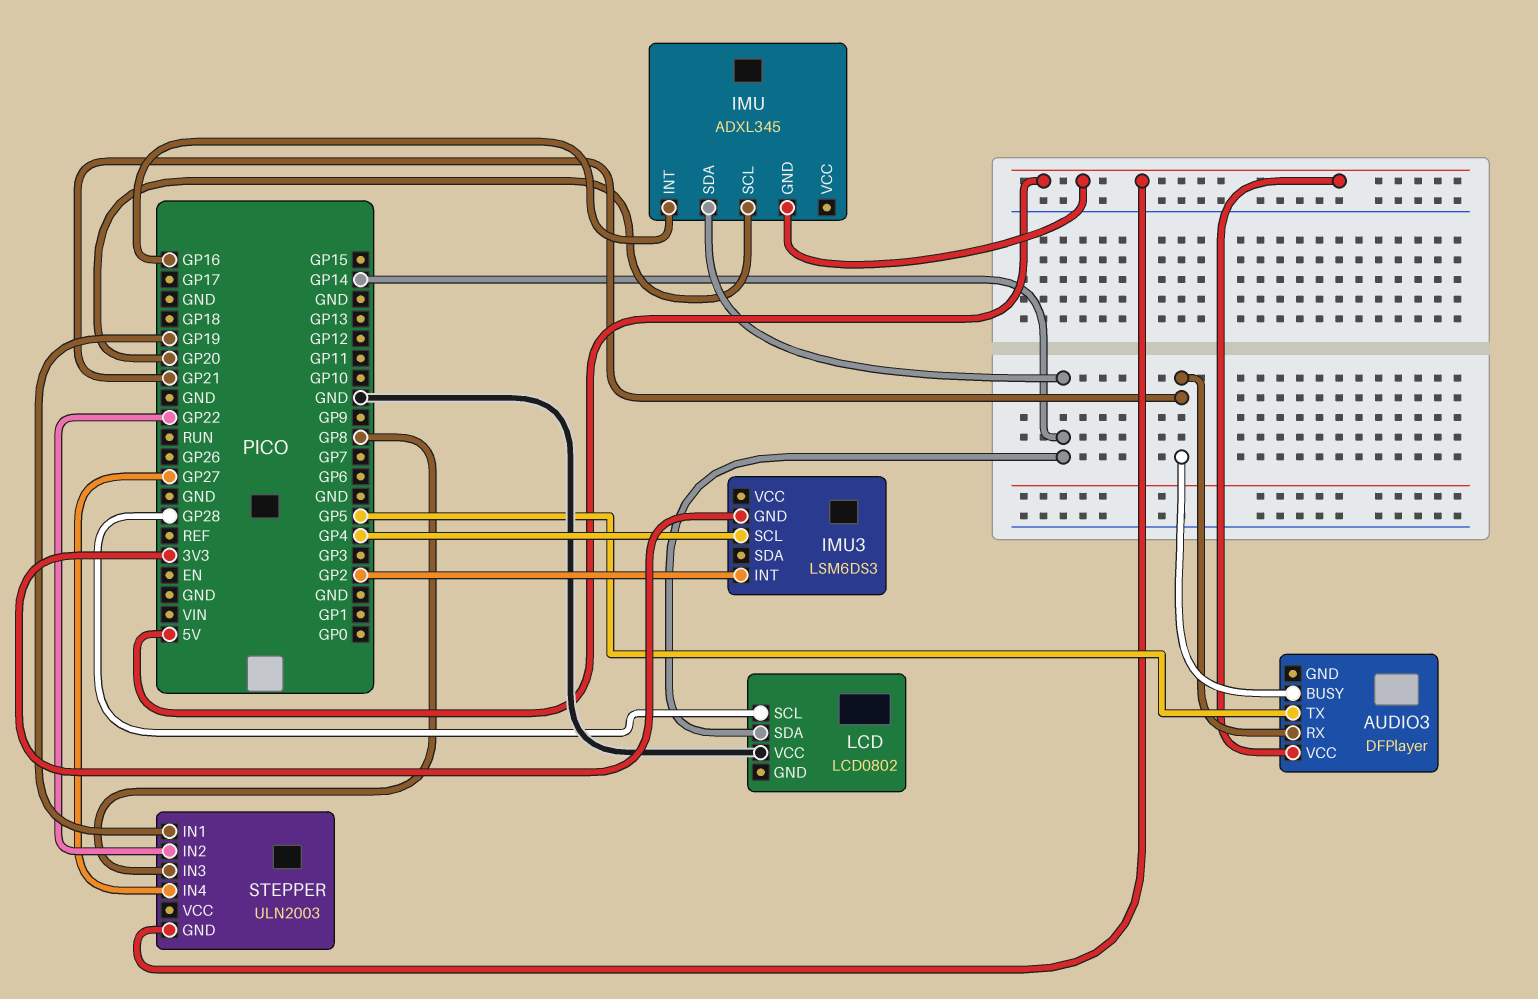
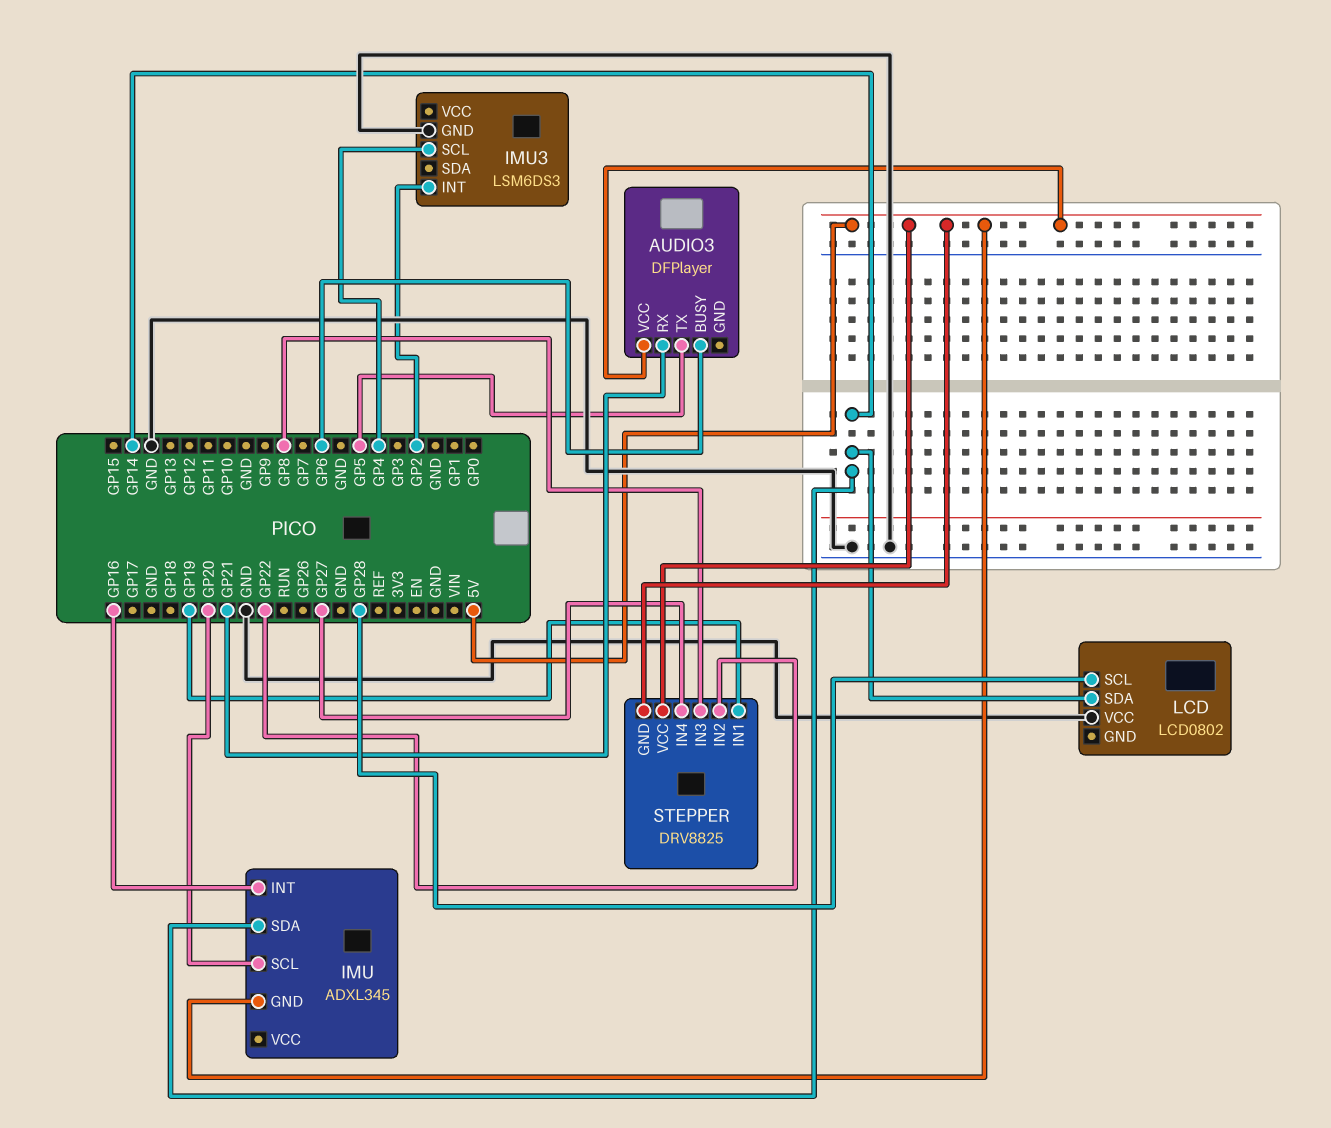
AUDIO3 pin BUSY: GP21 -> GP6
IMU3 pin GND: 3V3 -> GND
STEPPER: ULN2003 -> DRV8825
STEPPER pin VCC: none -> 5V

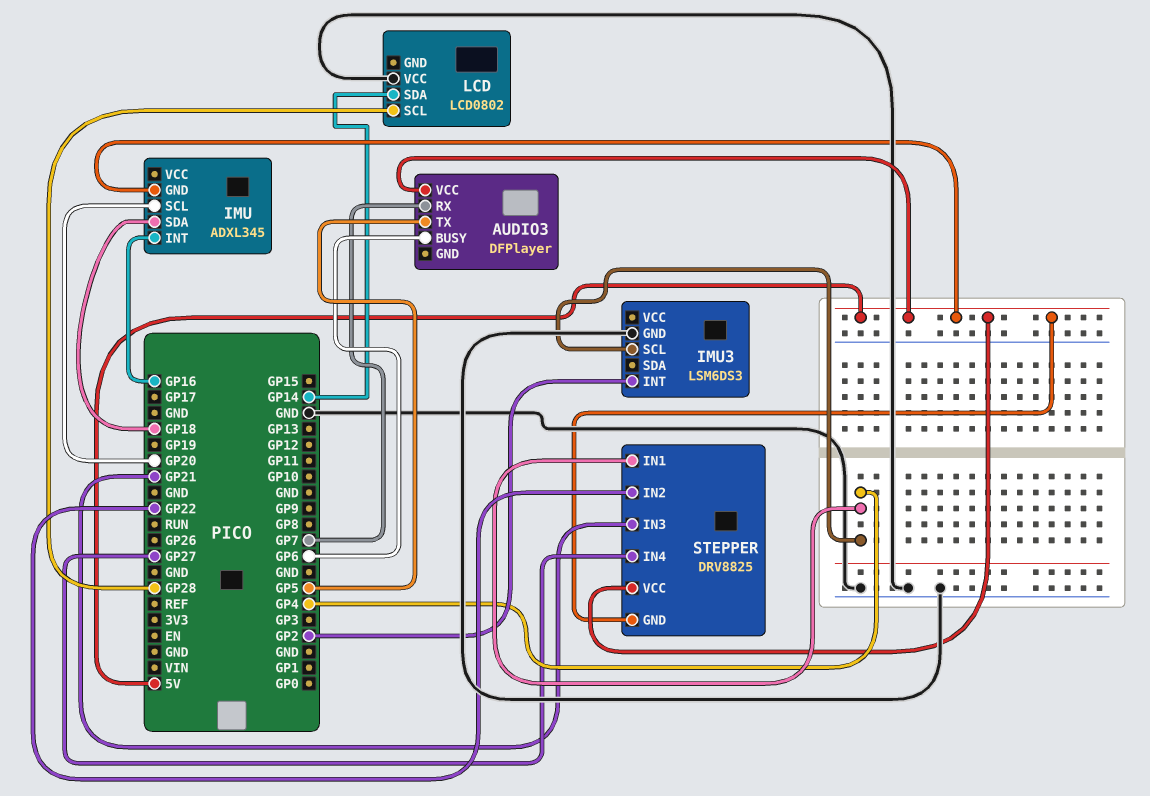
AUDIO3 pin RX: GP21 -> GP7
IMU pin SDA: GP14 -> GP18
STEPPER pin IN1: GP19 -> GP4
STEPPER pin IN3: GP8 -> GP21

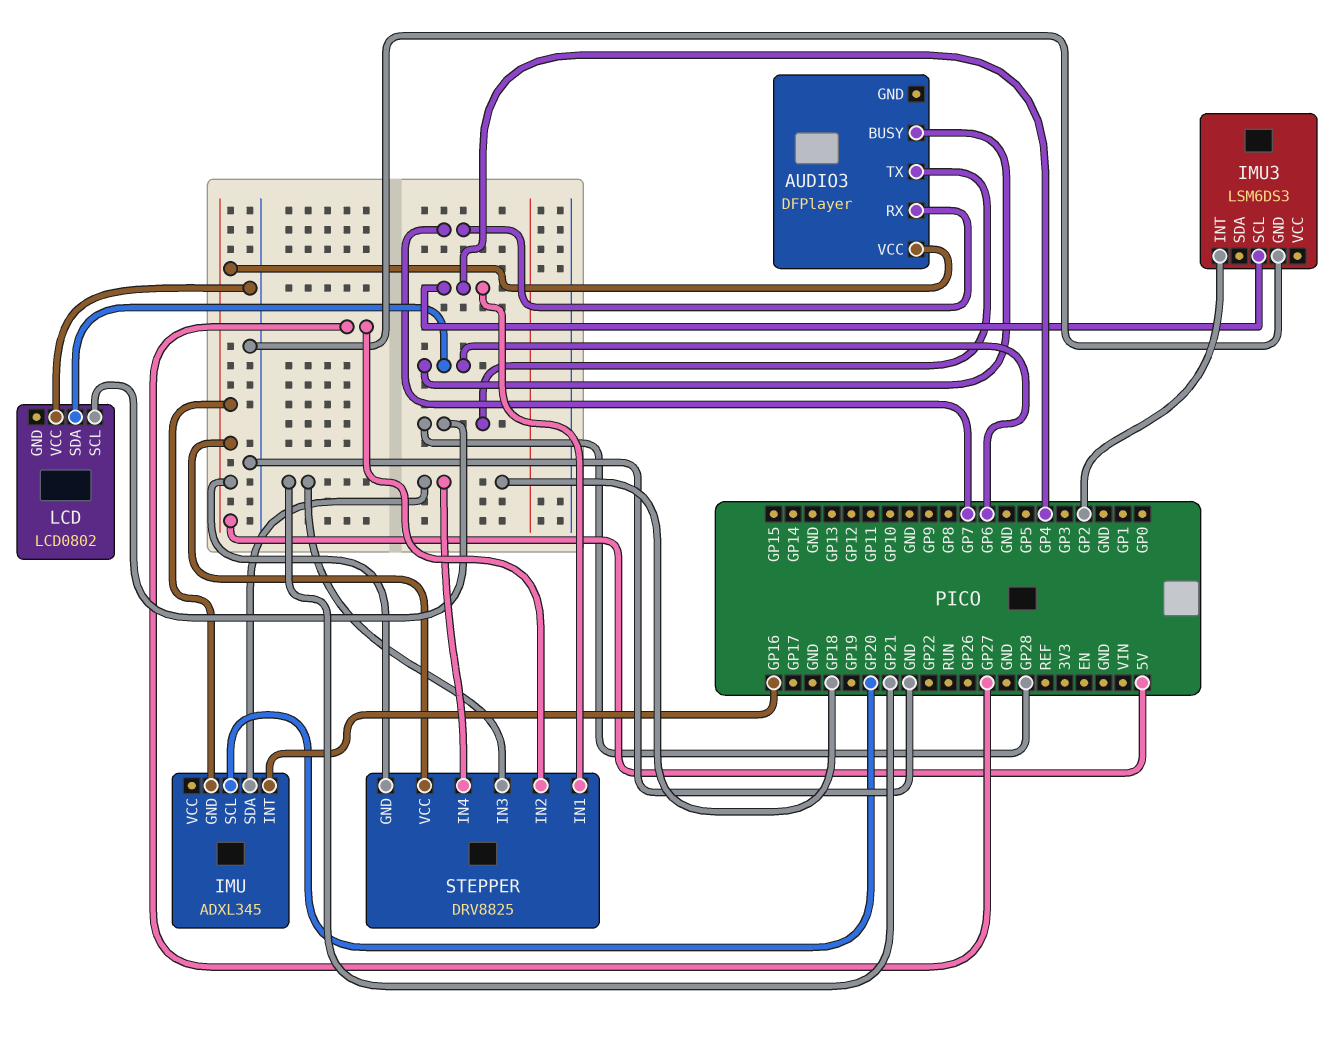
AUDIO3 pin TX: GP5 -> GP28
LCD pin SDA: GP14 -> GP6
STEPPER pin IN2: GP22 -> GP27
STEPPER pin IN4: GP27 -> GP18

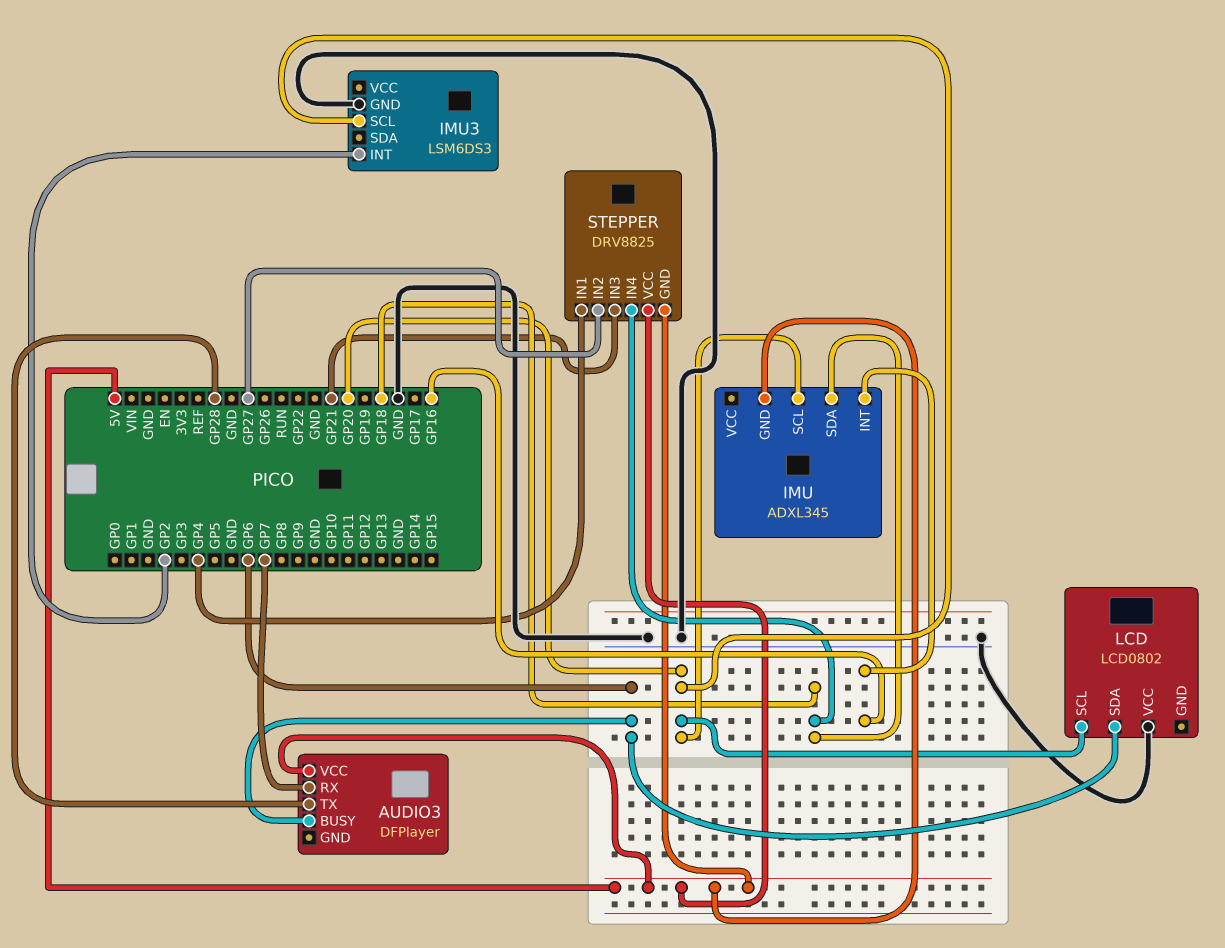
IMU3 pin SCL: GP4 -> GP20
LCD pin SCL: GP28 -> GP20

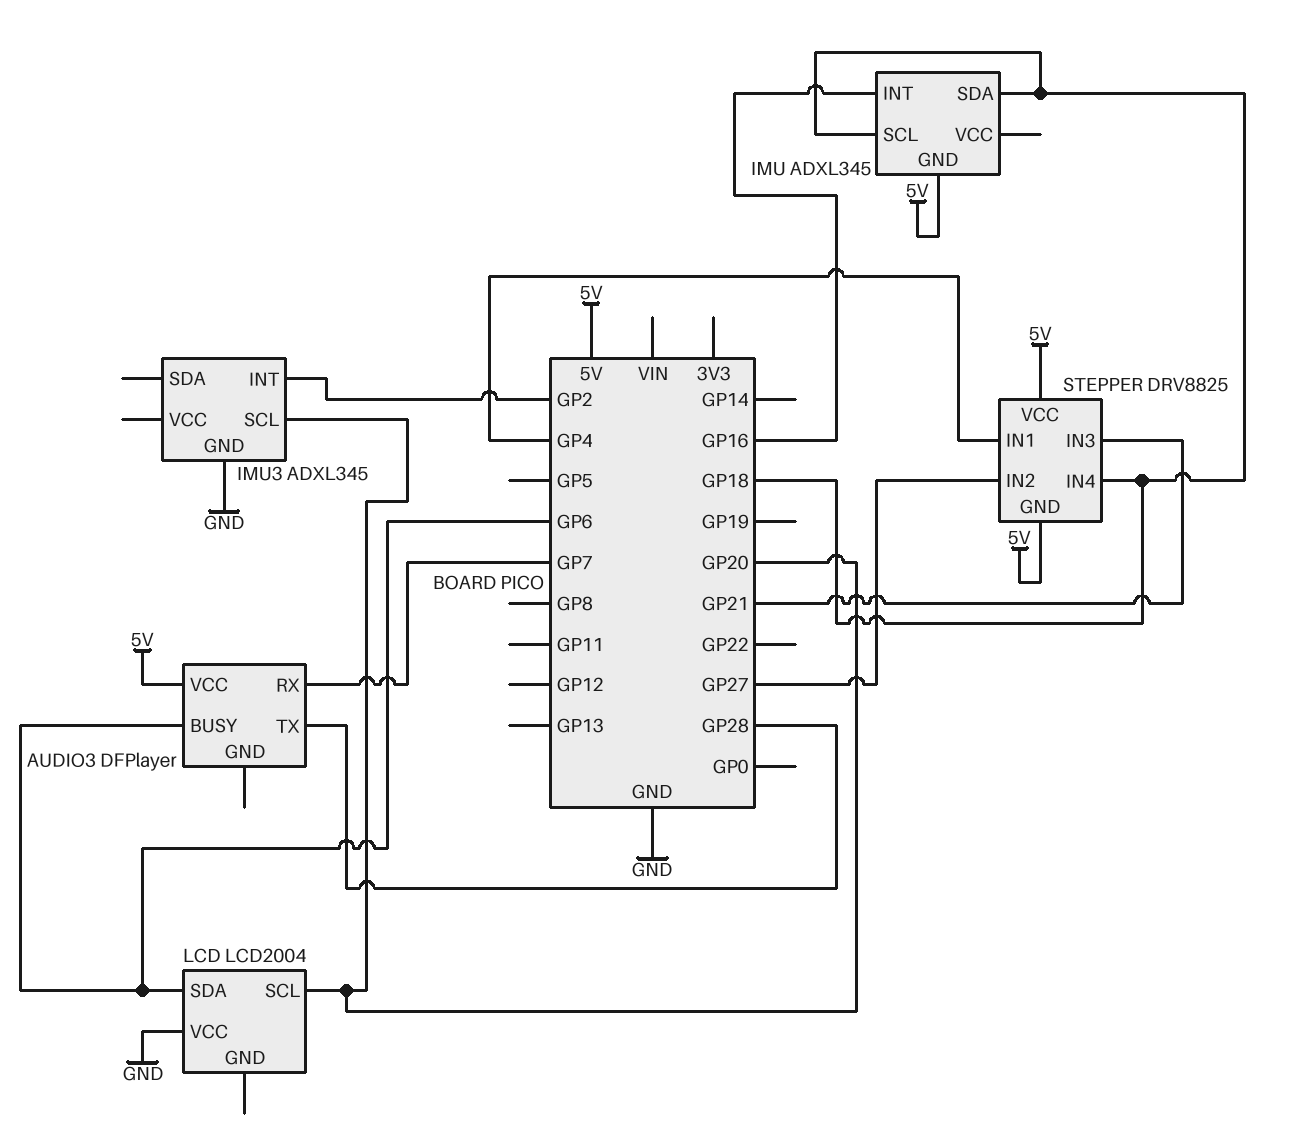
IMU pin SCL: GP20 -> GP18
IMU3: LSM6DS3 -> ADXL345
LCD: LCD0802 -> LCD2004

